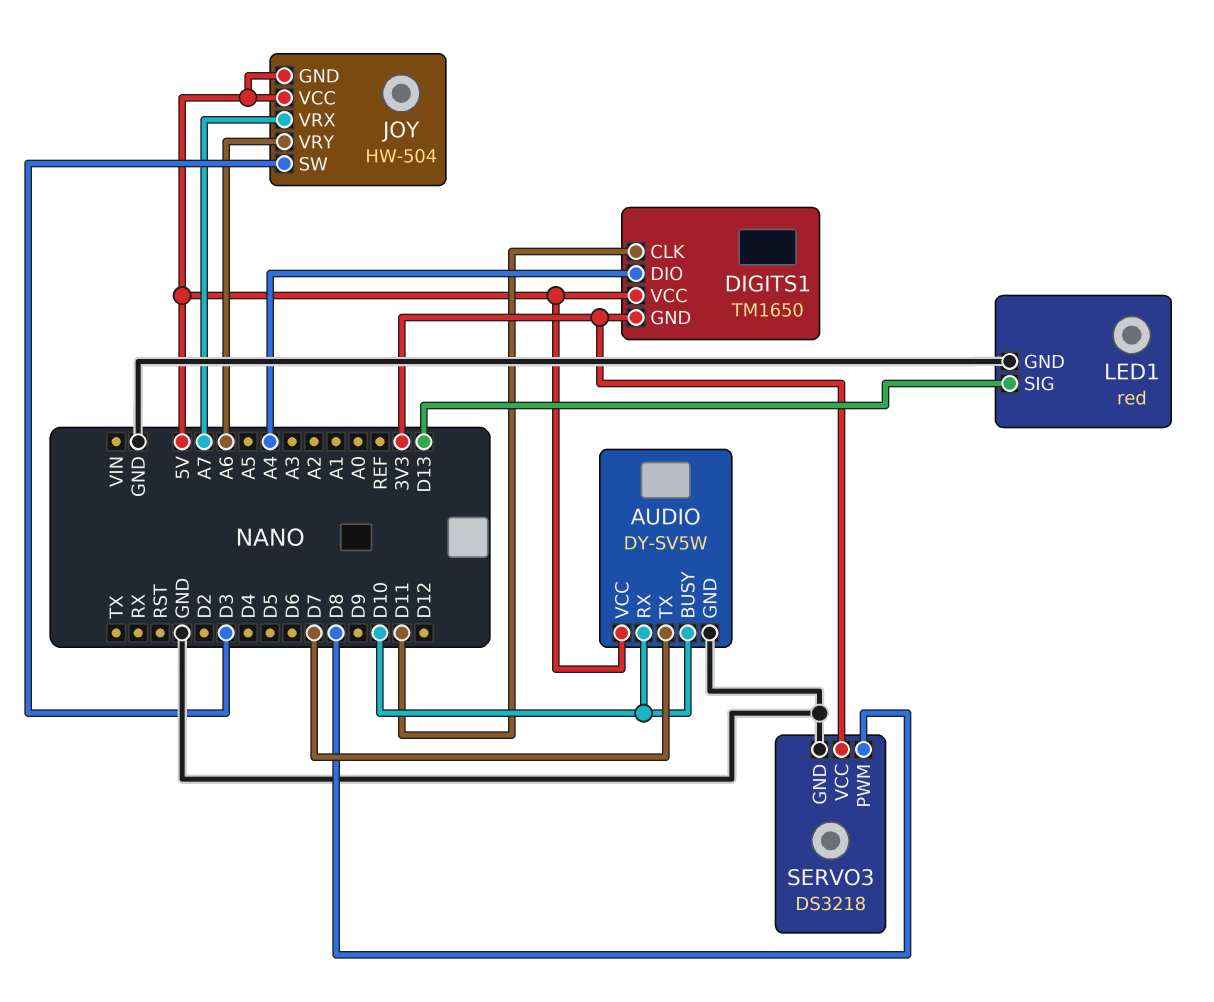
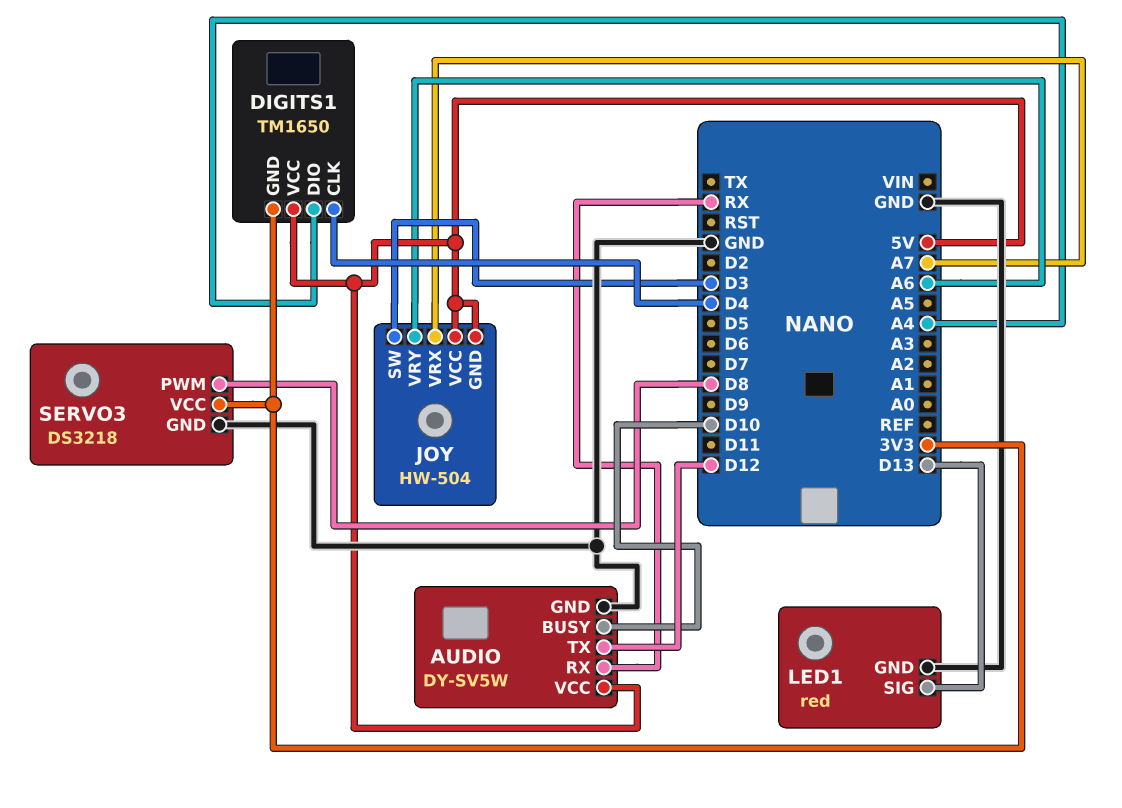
AUDIO pin RX: D10 -> RX
AUDIO pin TX: D7 -> D12
DIGITS1 pin CLK: D11 -> D4

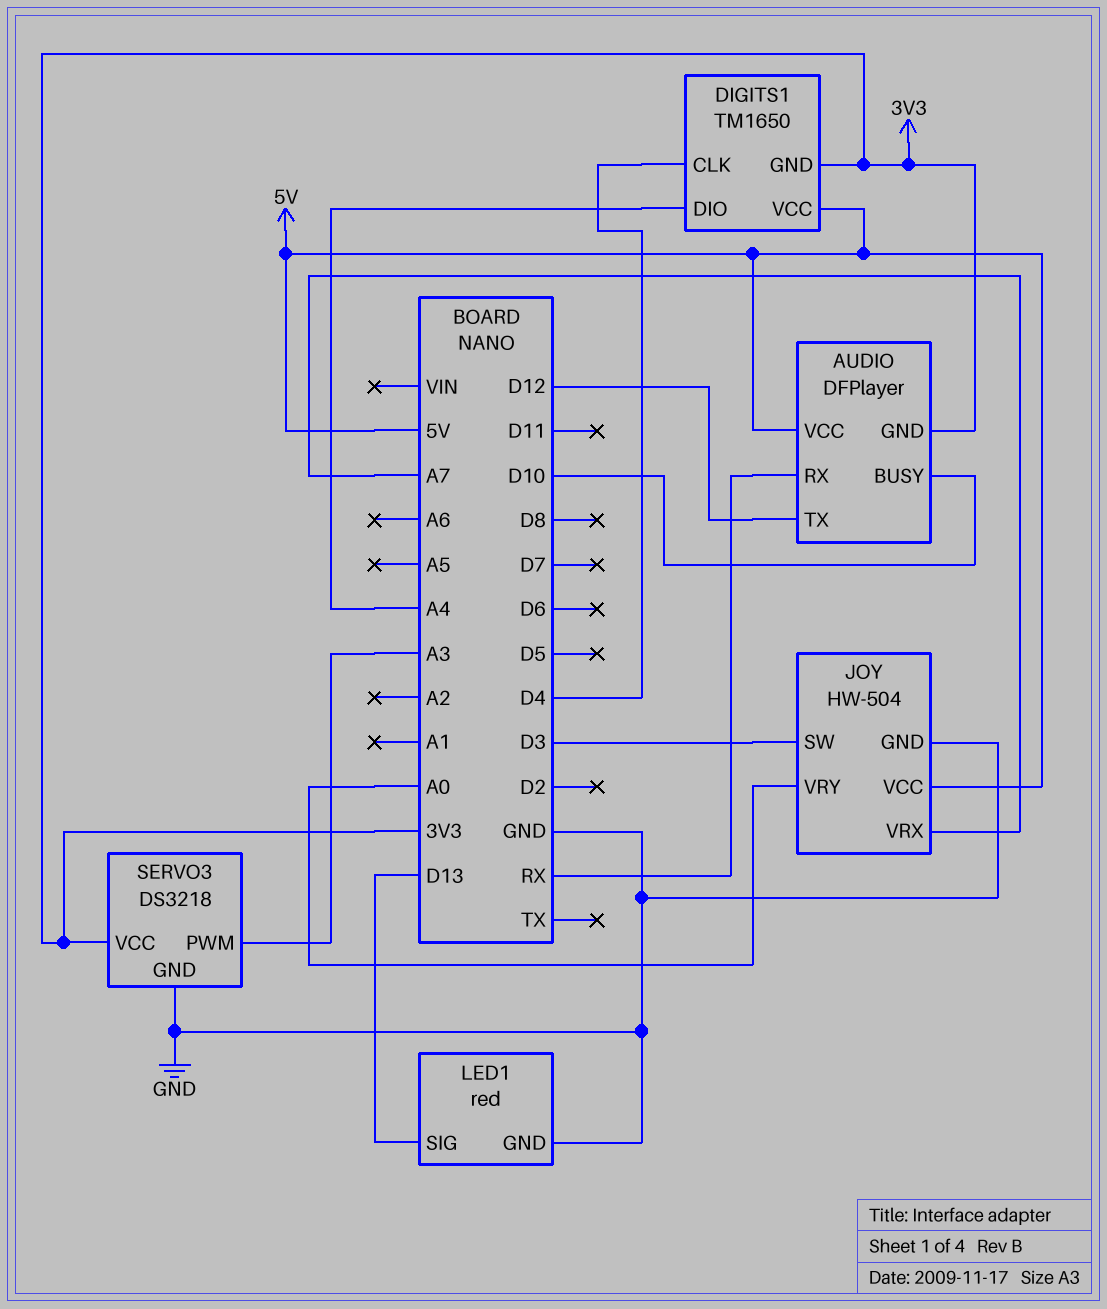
AUDIO: DY-SV5W -> DFPlayer
AUDIO pin GND: GND -> 3V3
JOY pin GND: 5V -> GND
JOY pin VRY: A6 -> A0
SERVO3 pin PWM: D8 -> A3

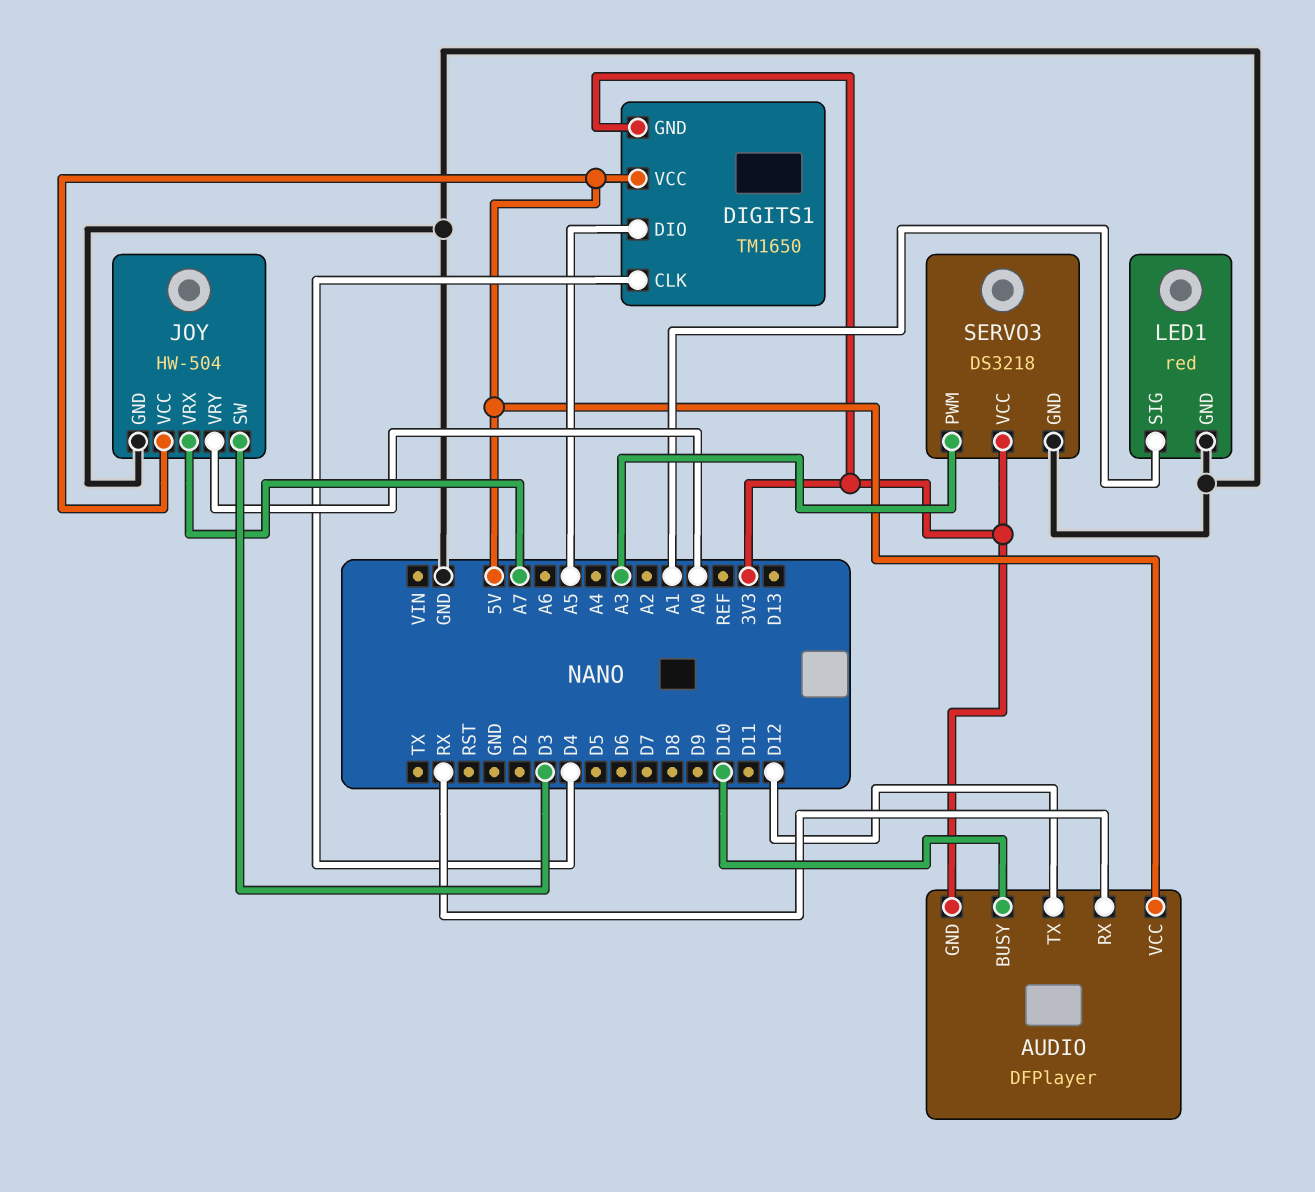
DIGITS1 pin DIO: A4 -> A5
LED1 pin SIG: D13 -> A1

